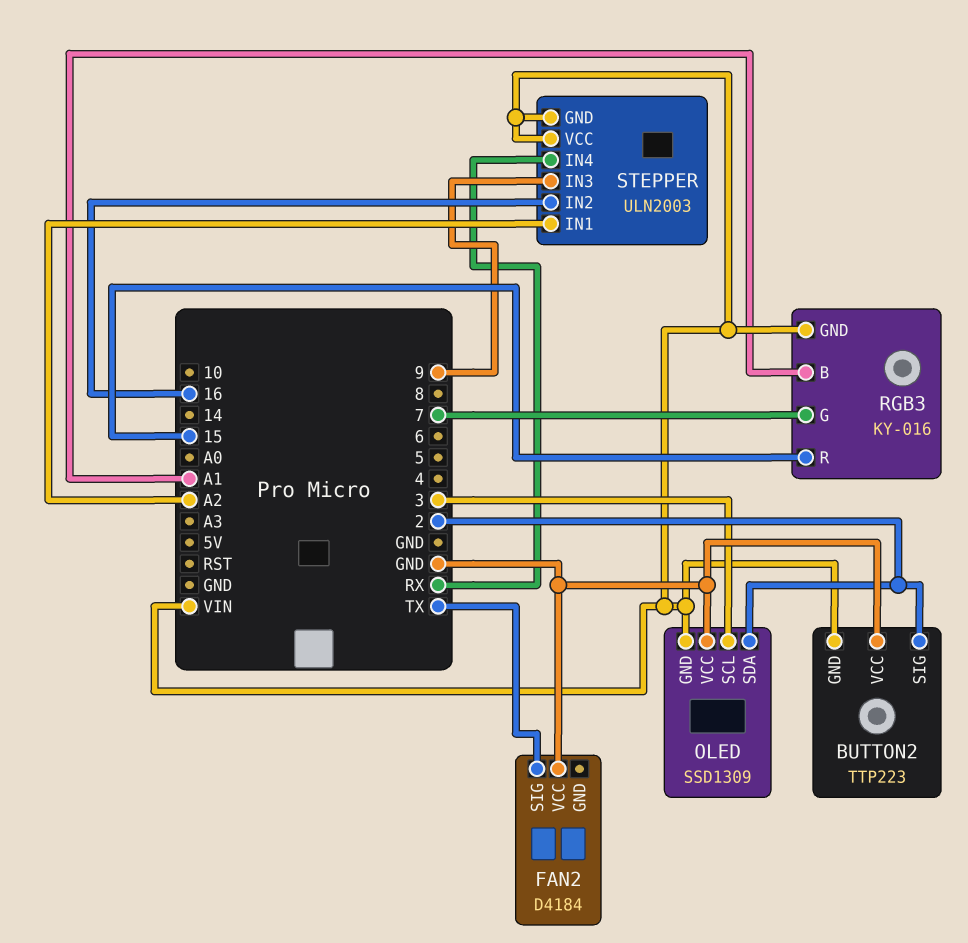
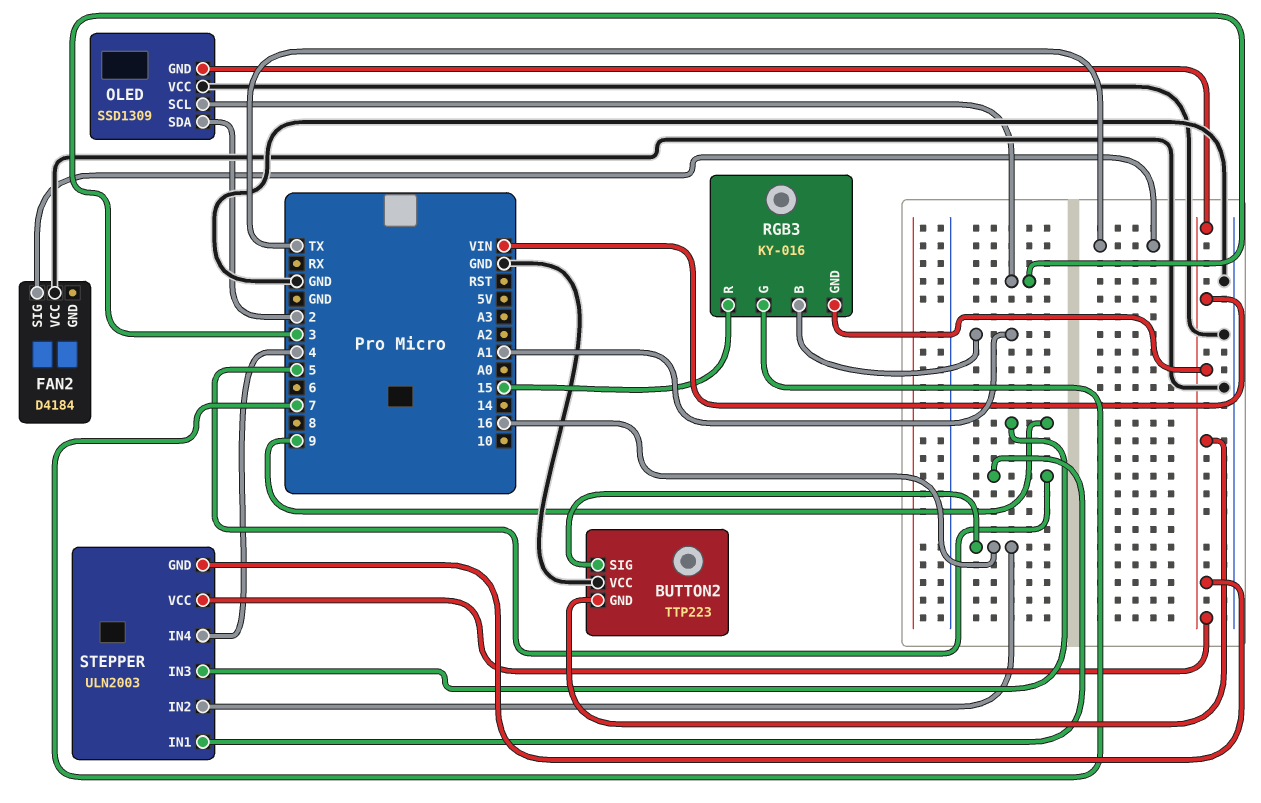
BUTTON2 pin SIG: 2 -> 16
STEPPER pin IN1: A2 -> 5
STEPPER pin IN4: RX -> 4

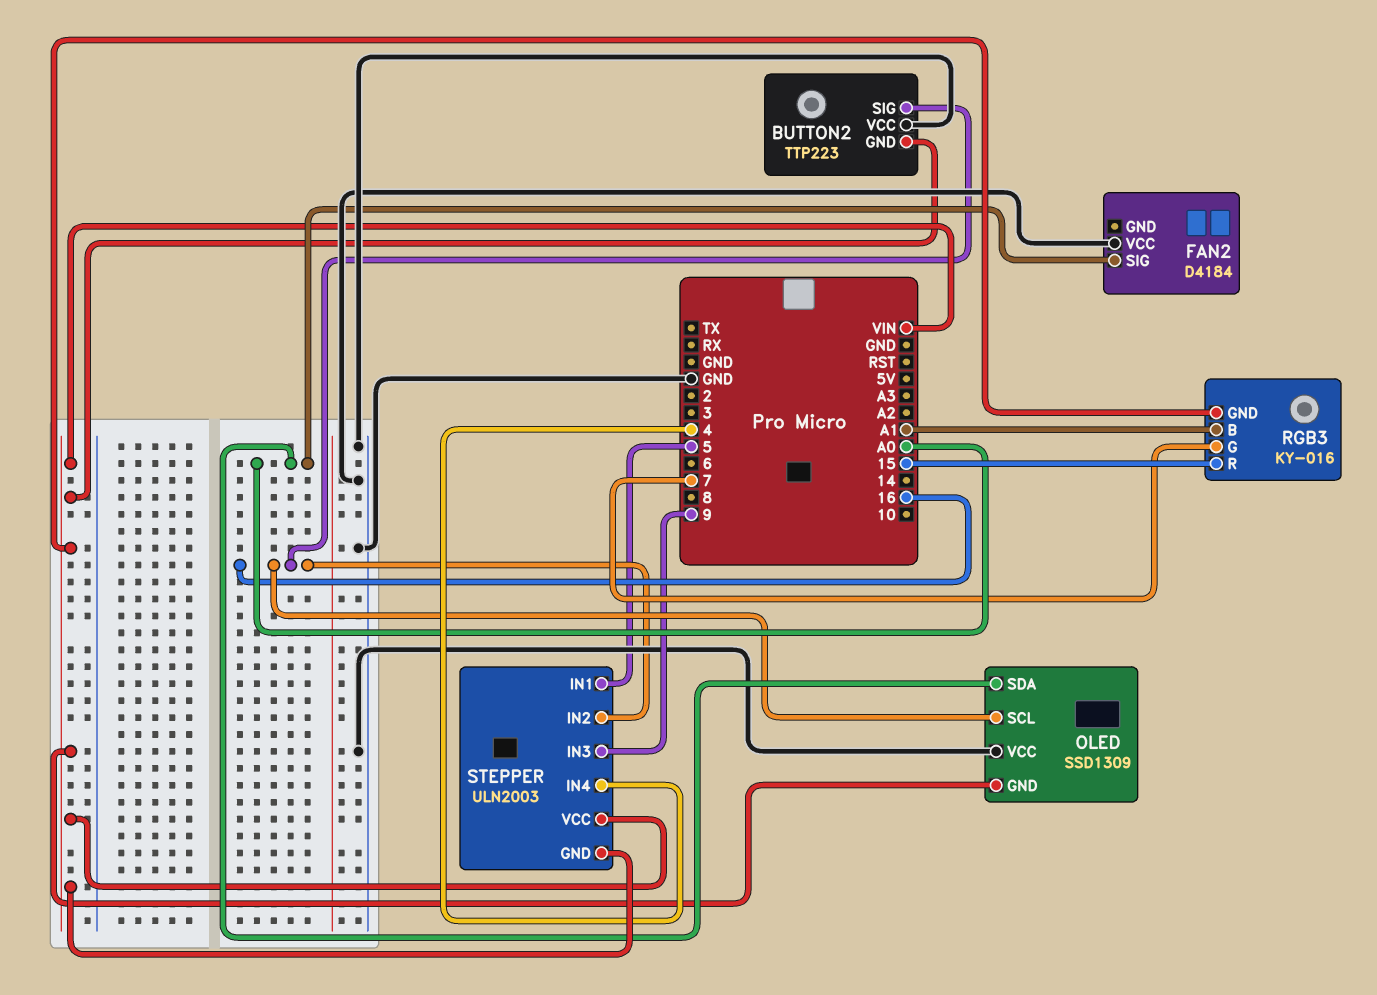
FAN2 pin SIG: TX -> A0
OLED pin SCL: 3 -> 16
OLED pin SDA: 2 -> A0

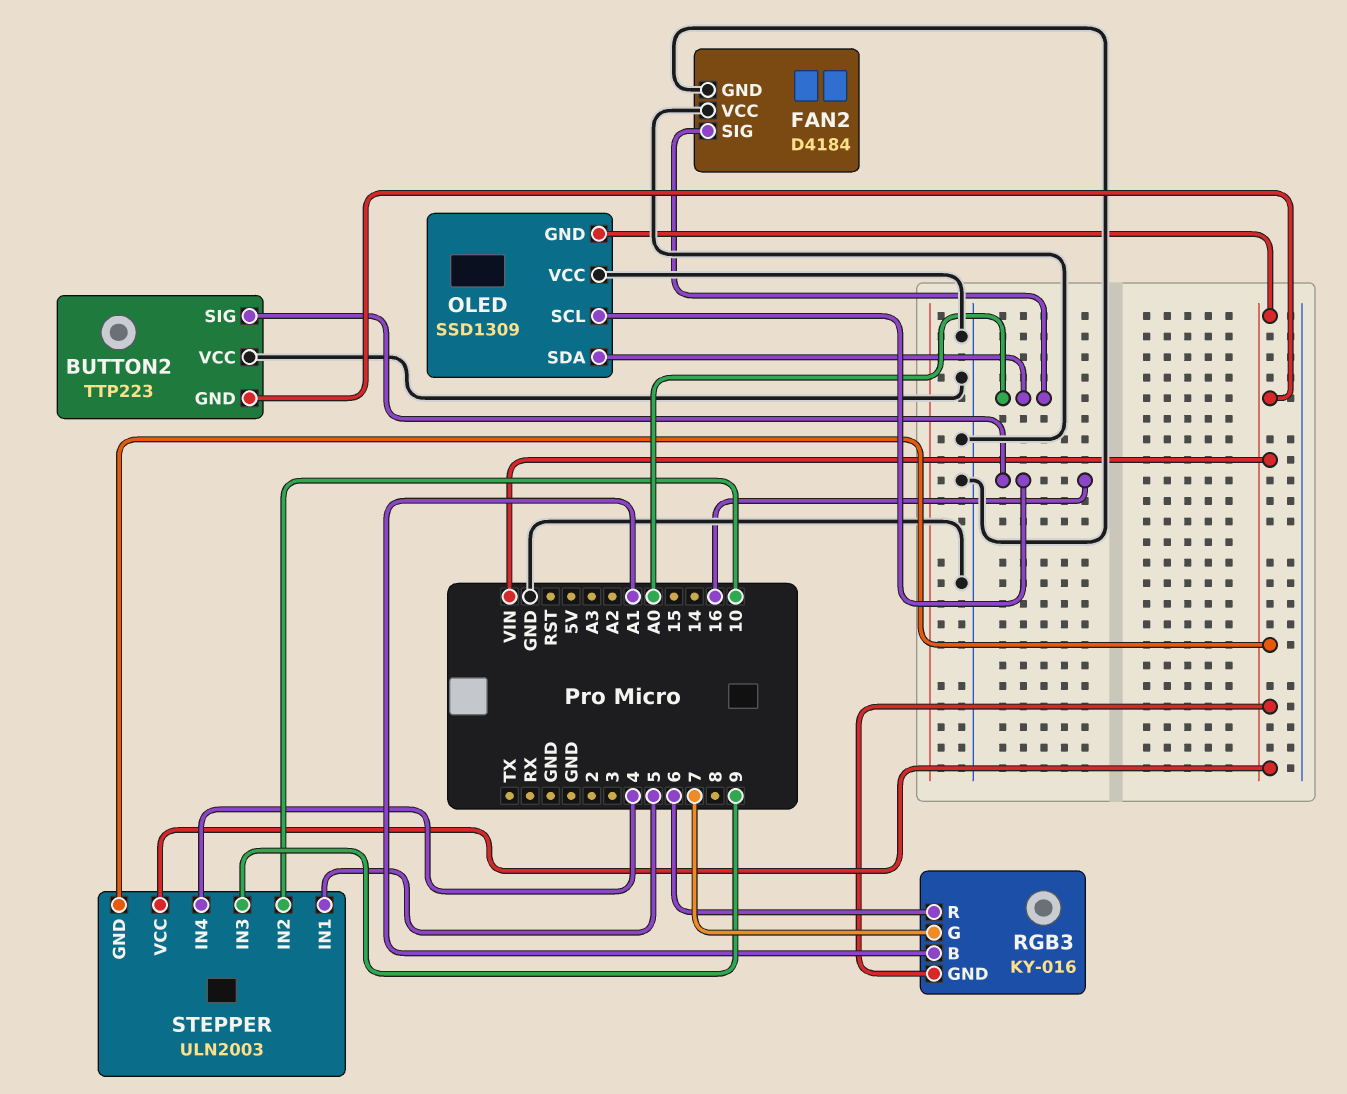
FAN2 pin GND: none -> GND
RGB3 pin R: 15 -> 6
STEPPER pin IN2: 16 -> 10

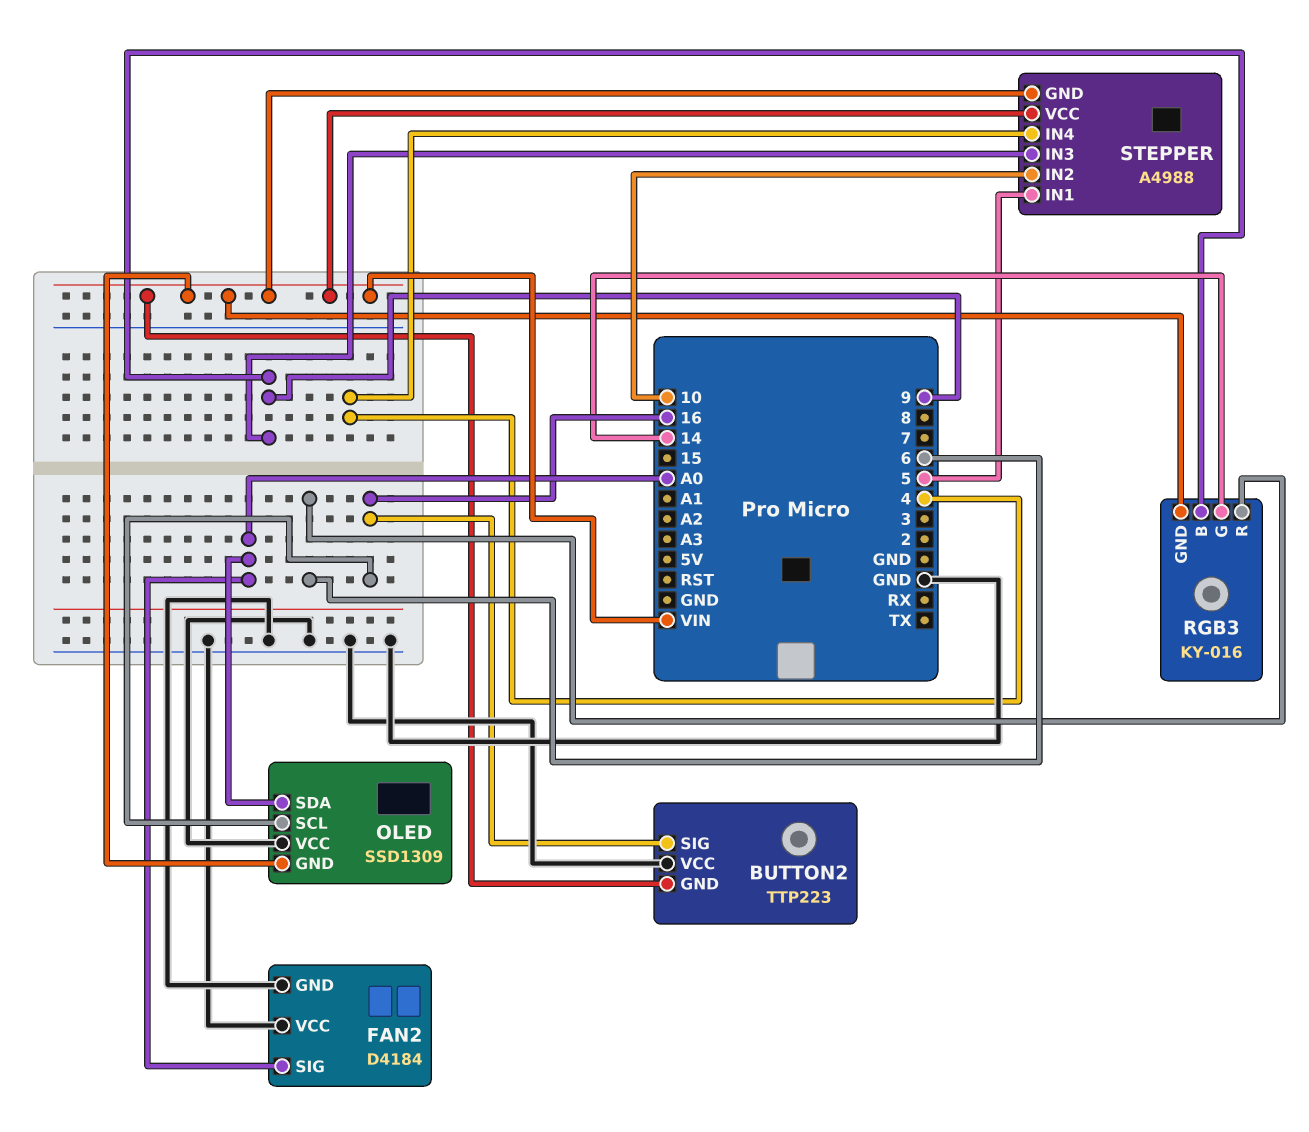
RGB3 pin B: A1 -> 9
RGB3 pin G: 7 -> 14
STEPPER: ULN2003 -> A4988

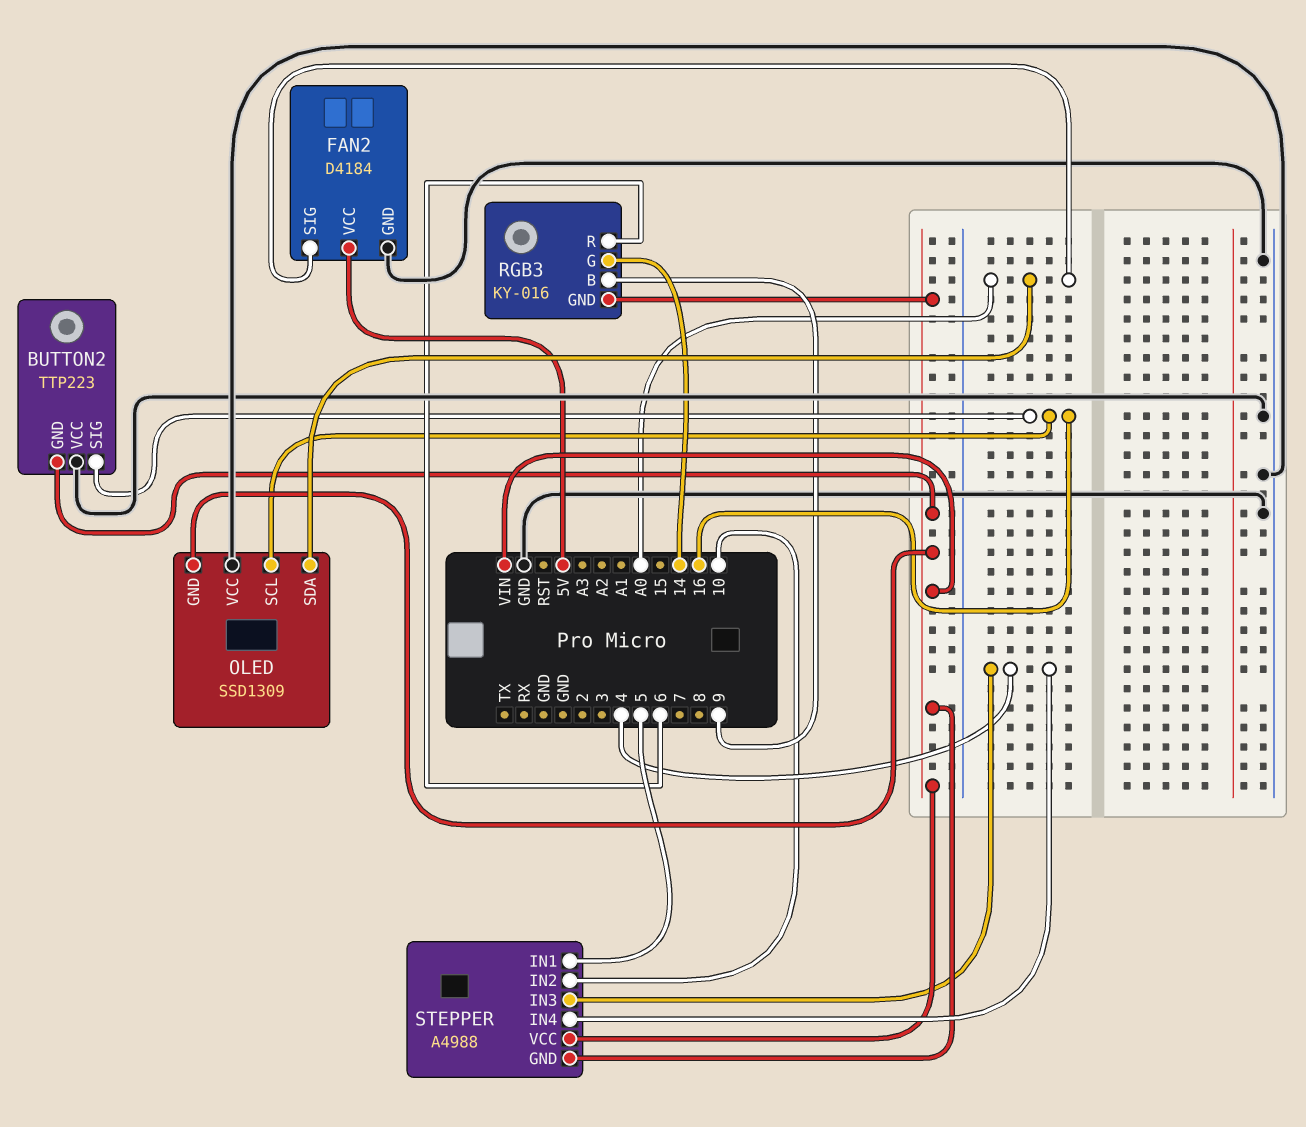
FAN2 pin VCC: GND -> 5V
STEPPER pin IN3: 9 -> 4

